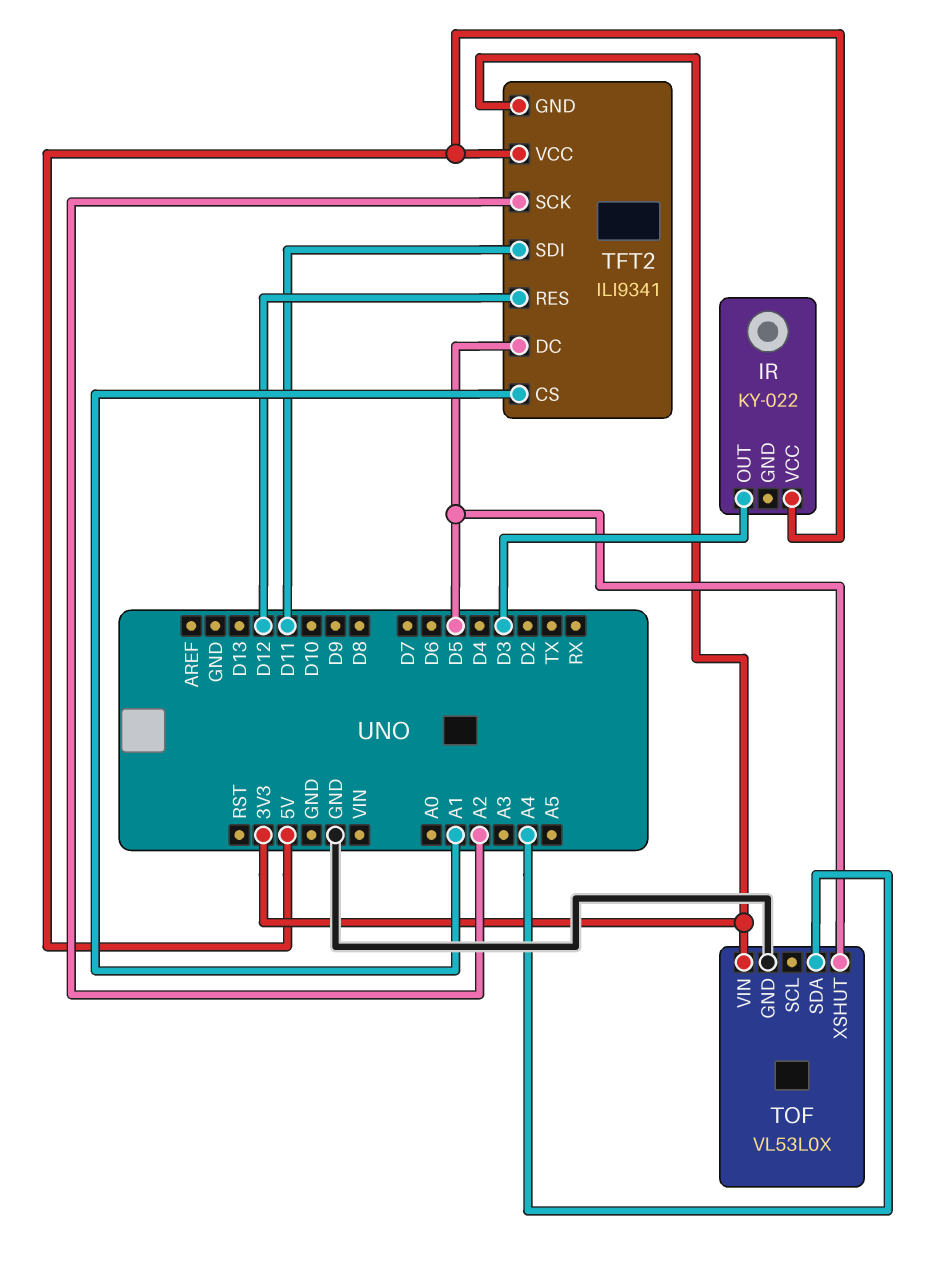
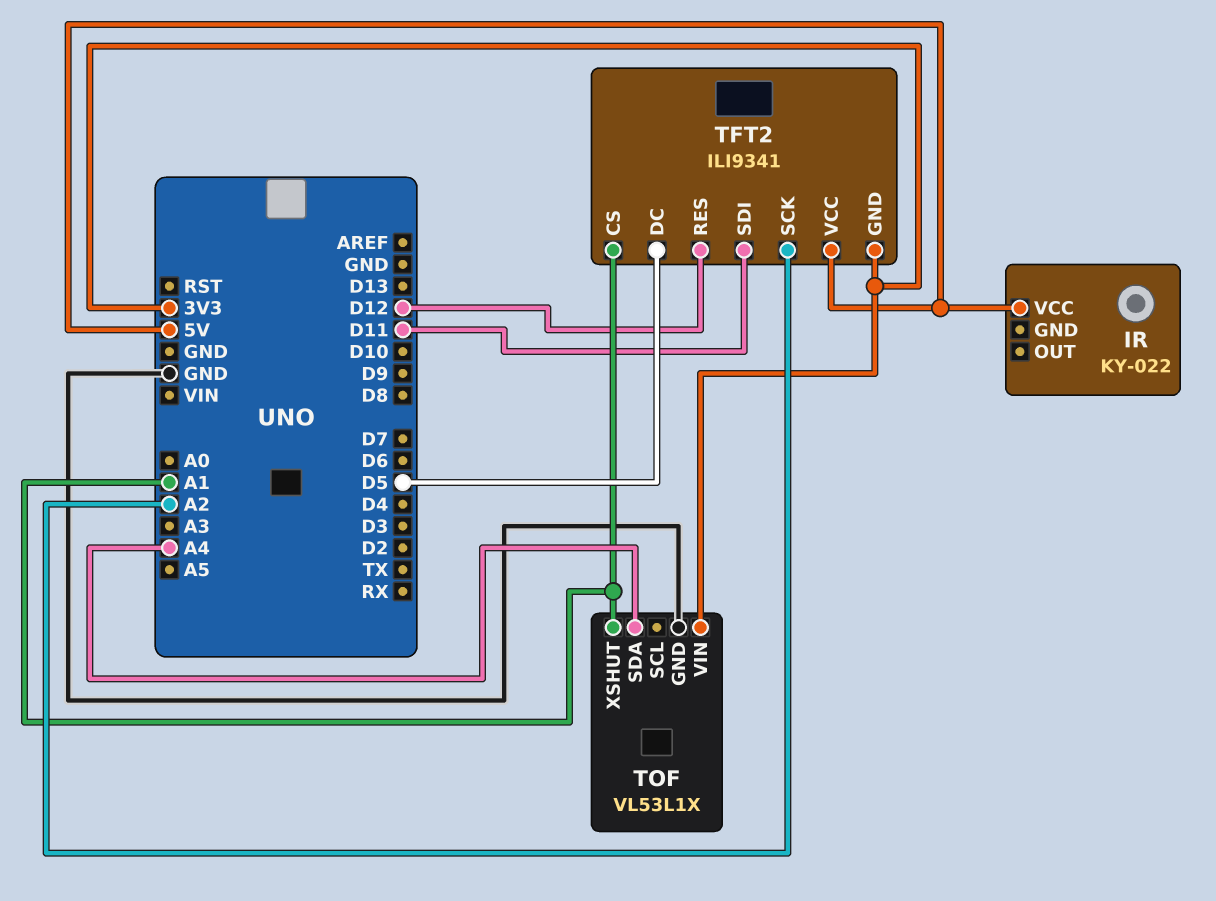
IR pin OUT: D3 -> none
TOF: VL53L0X -> VL53L1X
TOF pin XSHUT: D5 -> A1

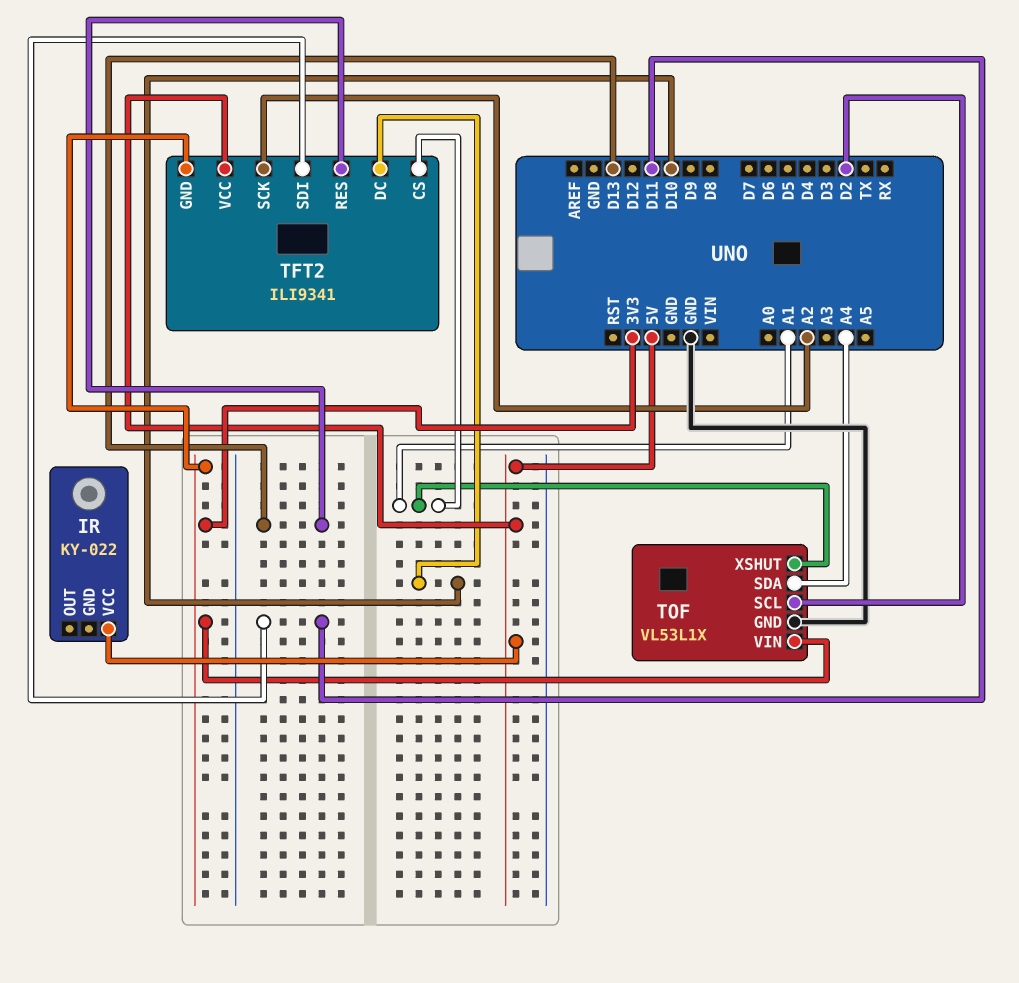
TFT2 pin DC: D5 -> D10
TFT2 pin RES: D12 -> D13
TOF pin SCL: none -> D2

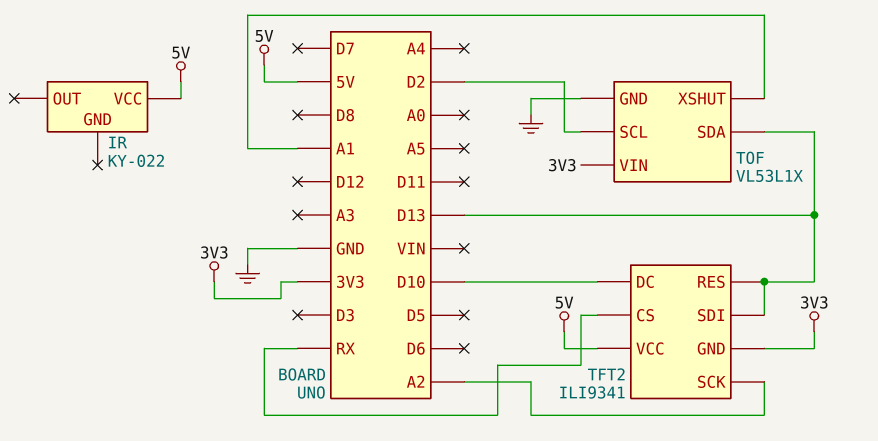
TFT2 pin CS: A1 -> RX
TFT2 pin SDI: D11 -> D13
TOF pin SDA: A4 -> D13

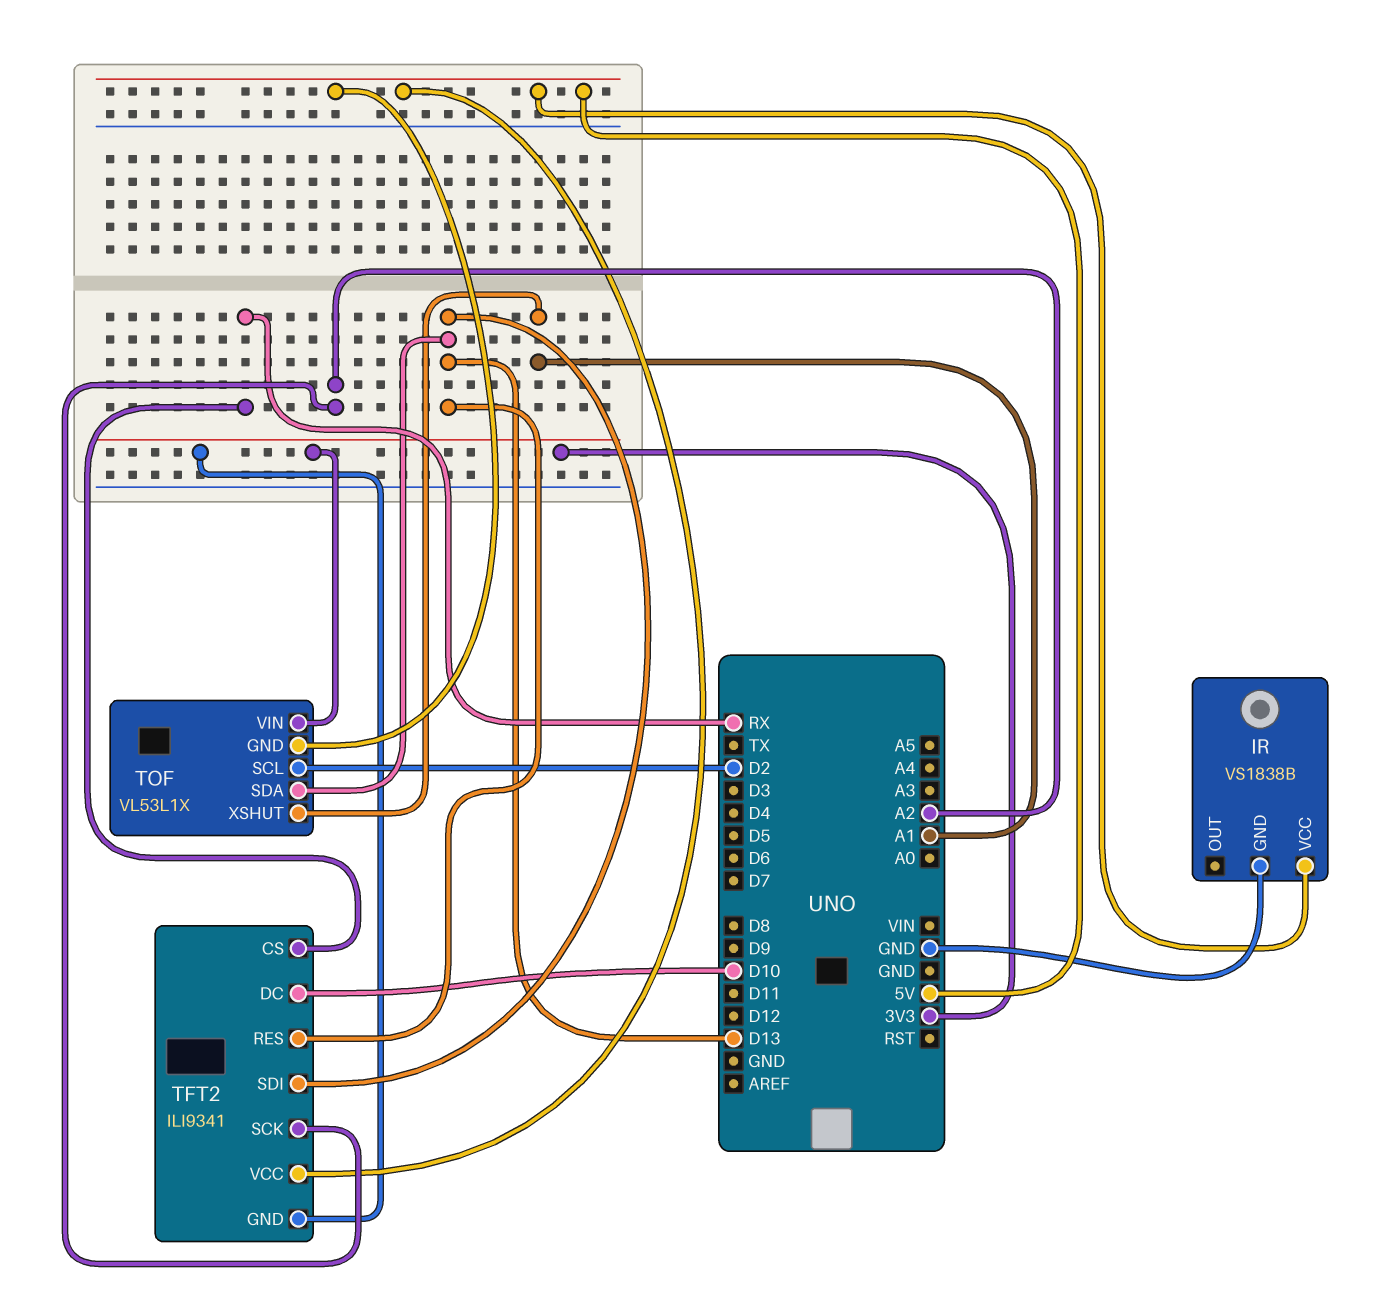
IR: KY-022 -> VS1838B
IR pin GND: none -> GND
TOF pin GND: GND -> 5V

